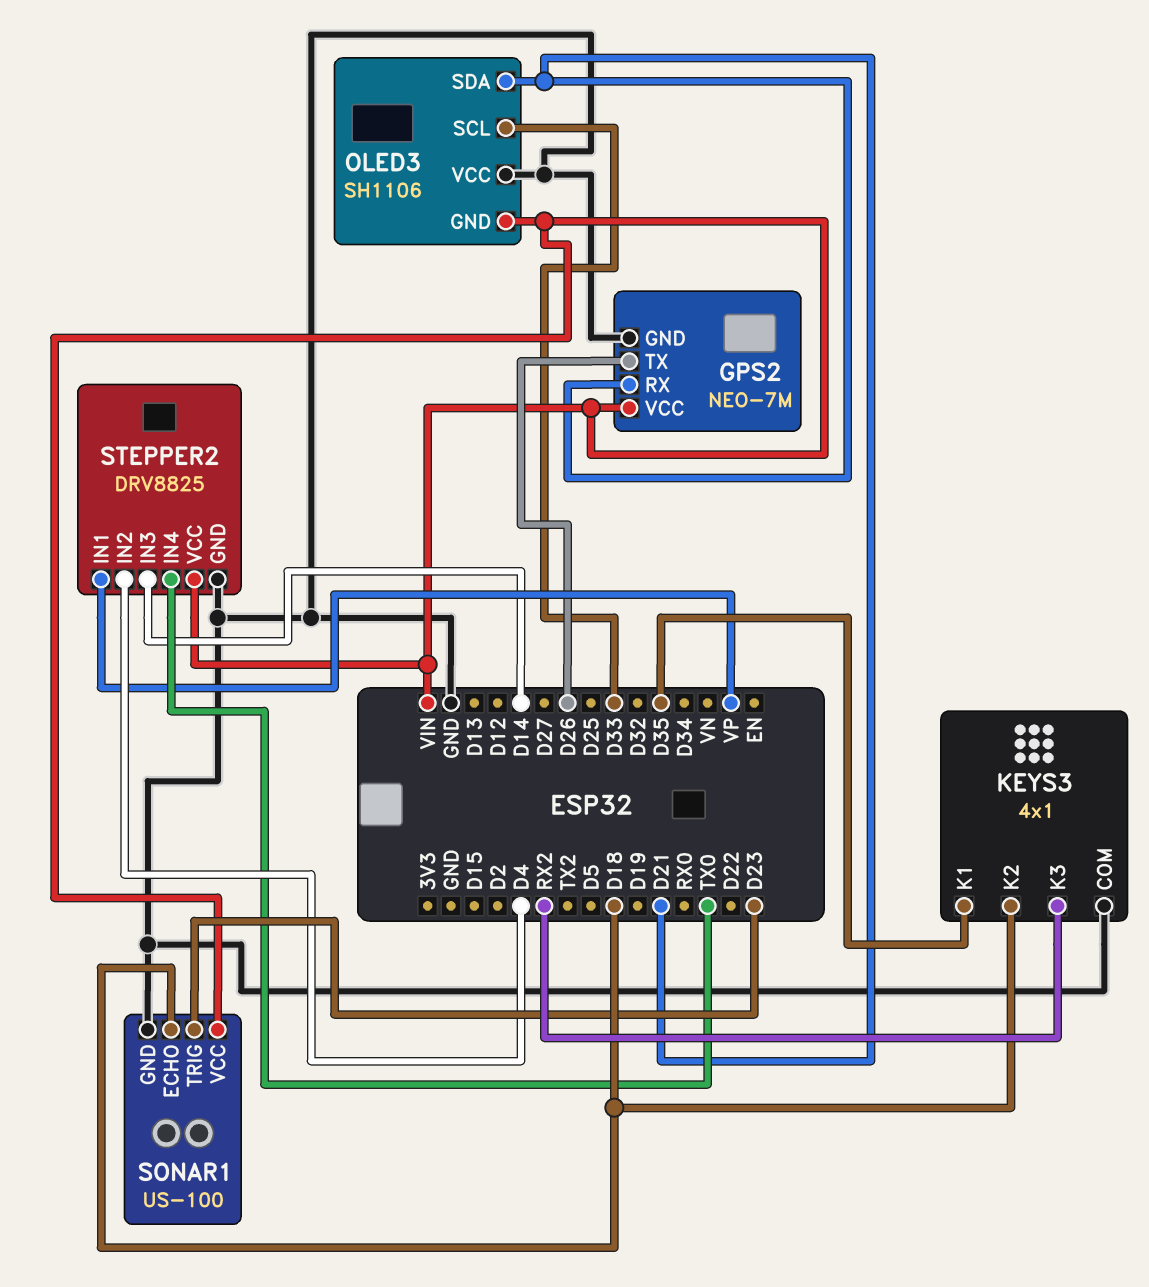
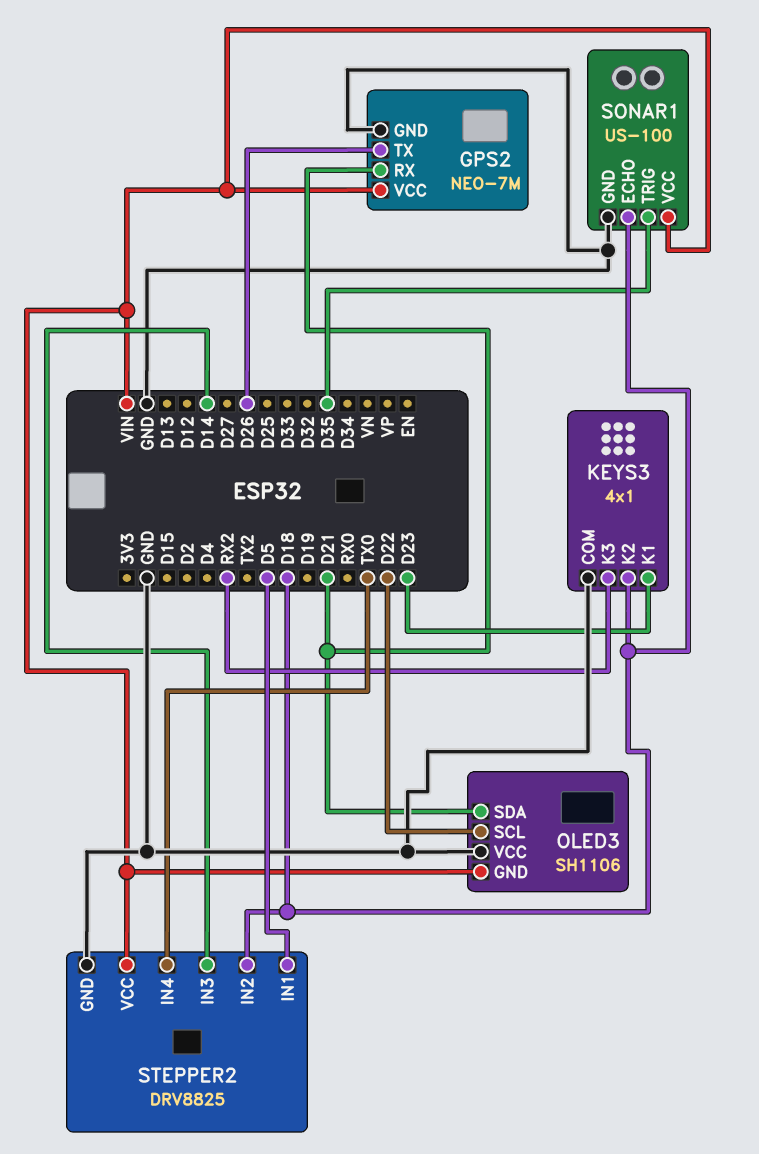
KEYS3 pin K1: D35 -> D23
OLED3 pin SCL: D33 -> D22
SONAR1 pin TRIG: D23 -> D35
STEPPER2 pin IN1: VP -> D5
STEPPER2 pin IN2: D4 -> D18

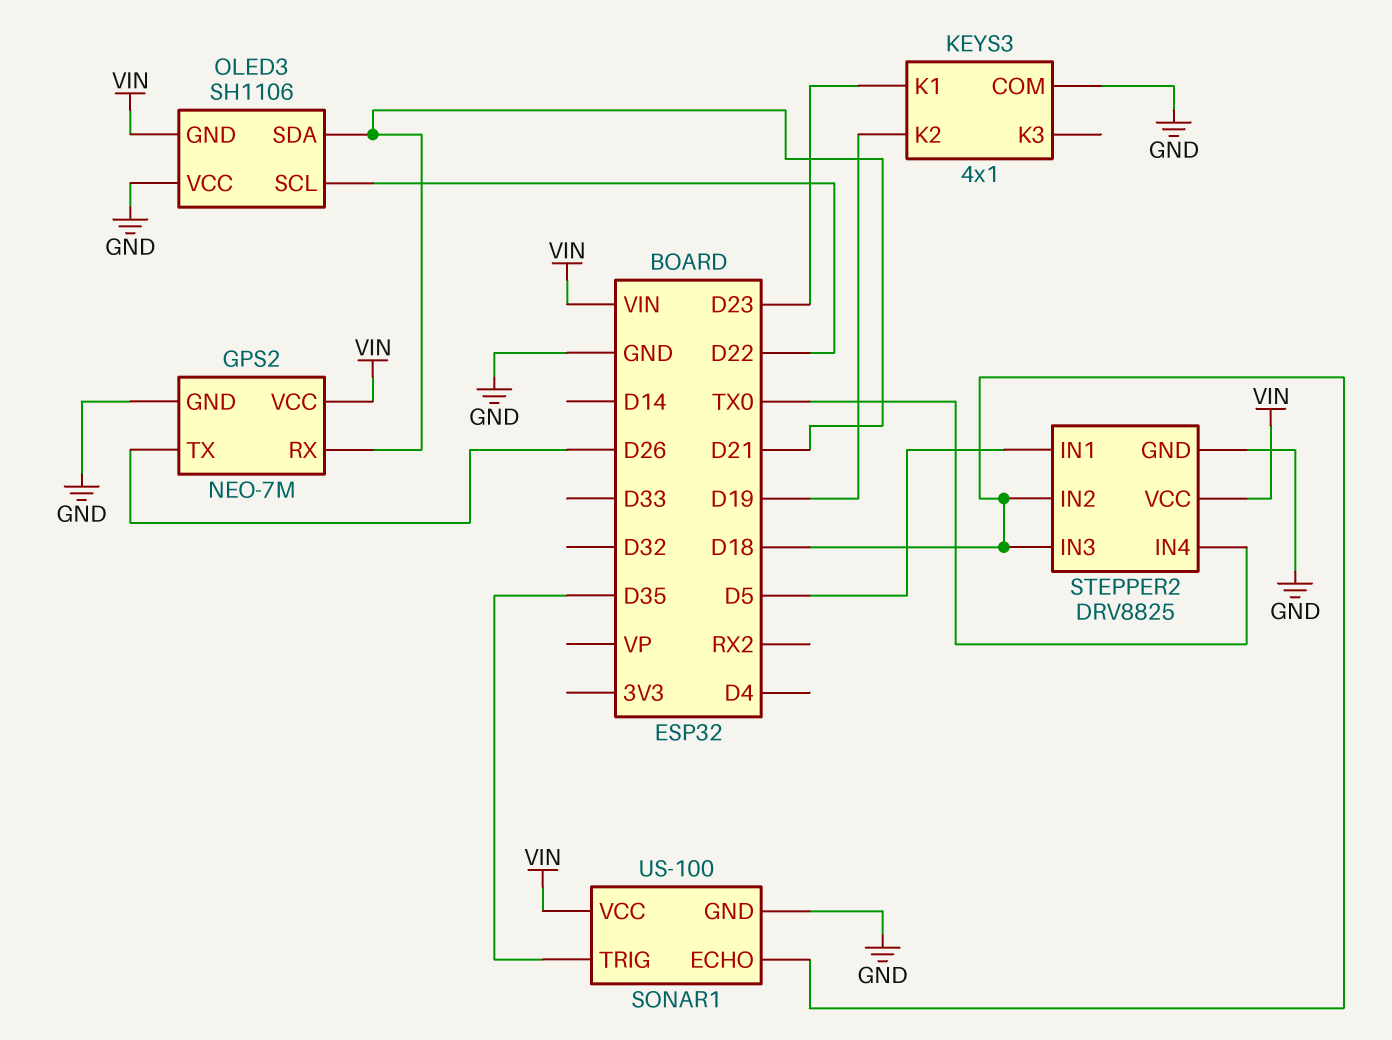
KEYS3 pin K2: D18 -> D19
KEYS3 pin K3: RX2 -> none
STEPPER2 pin IN3: D14 -> D18

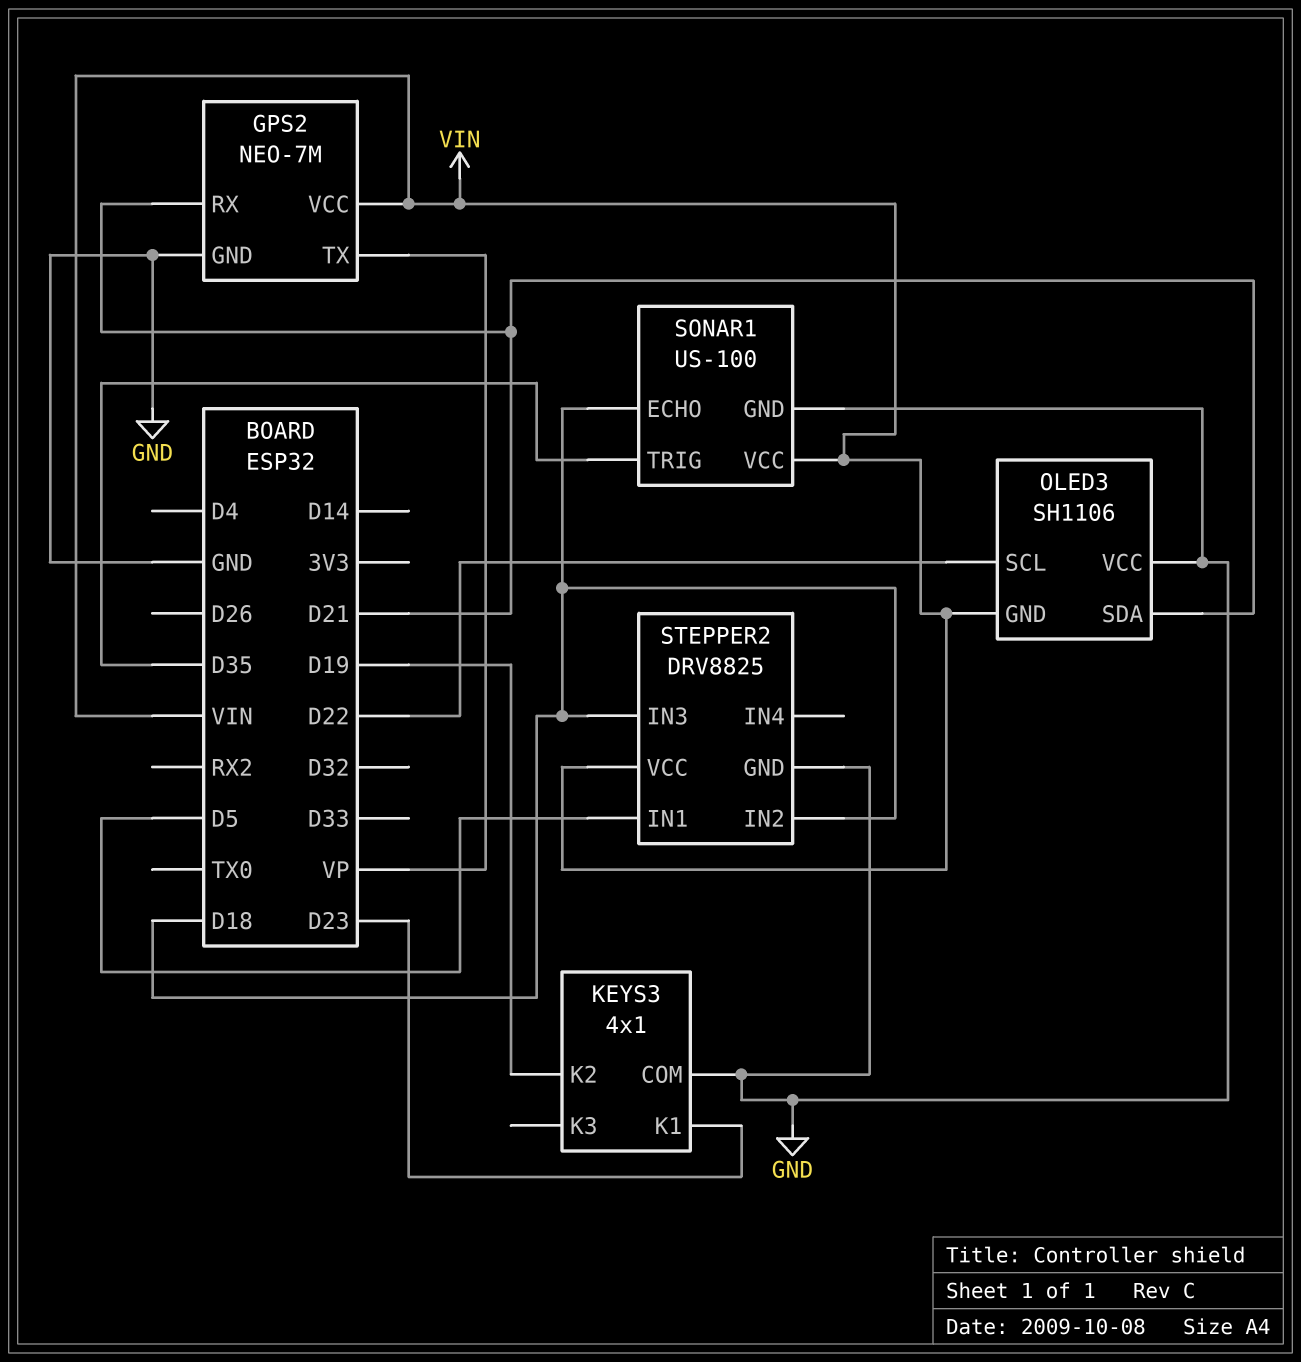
GPS2 pin TX: D26 -> VP
STEPPER2 pin IN4: TX0 -> none

